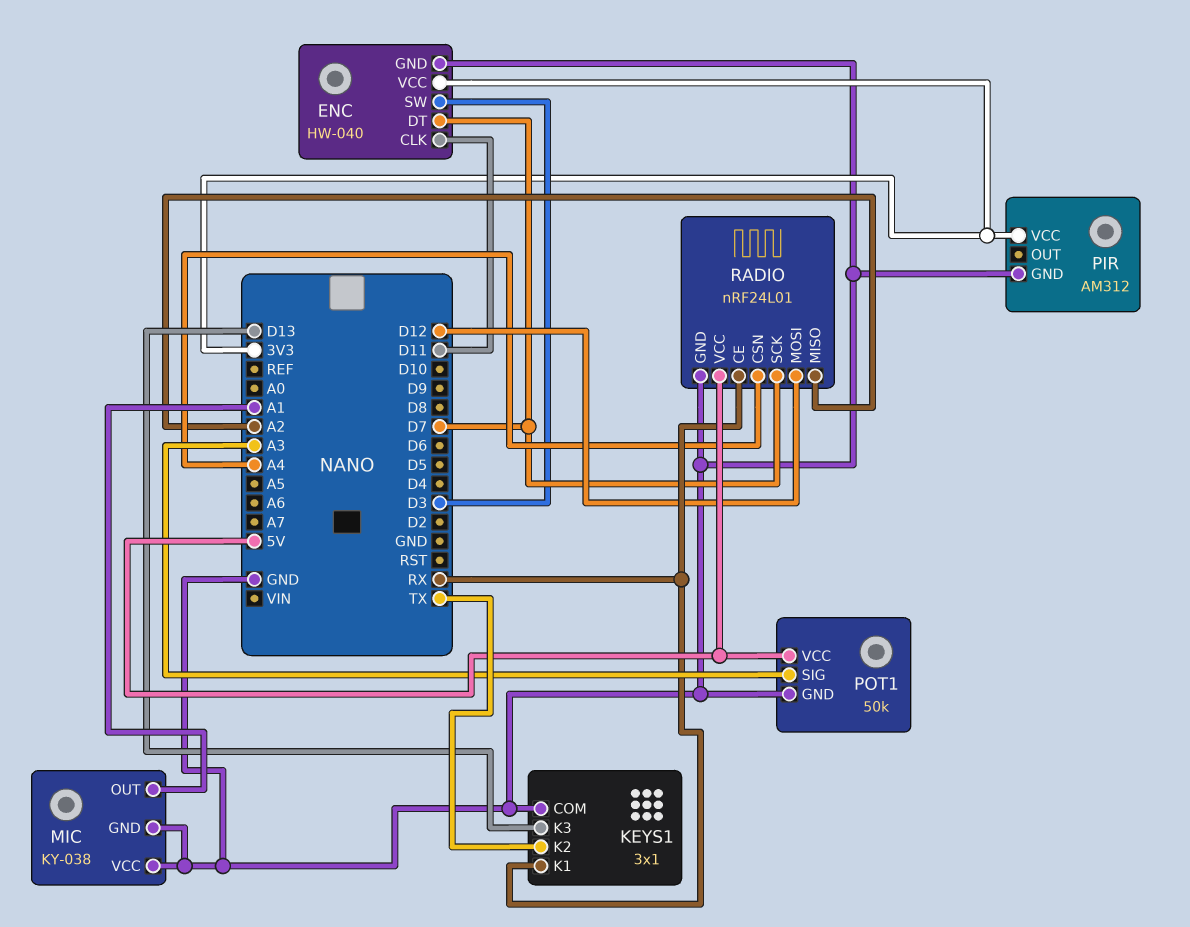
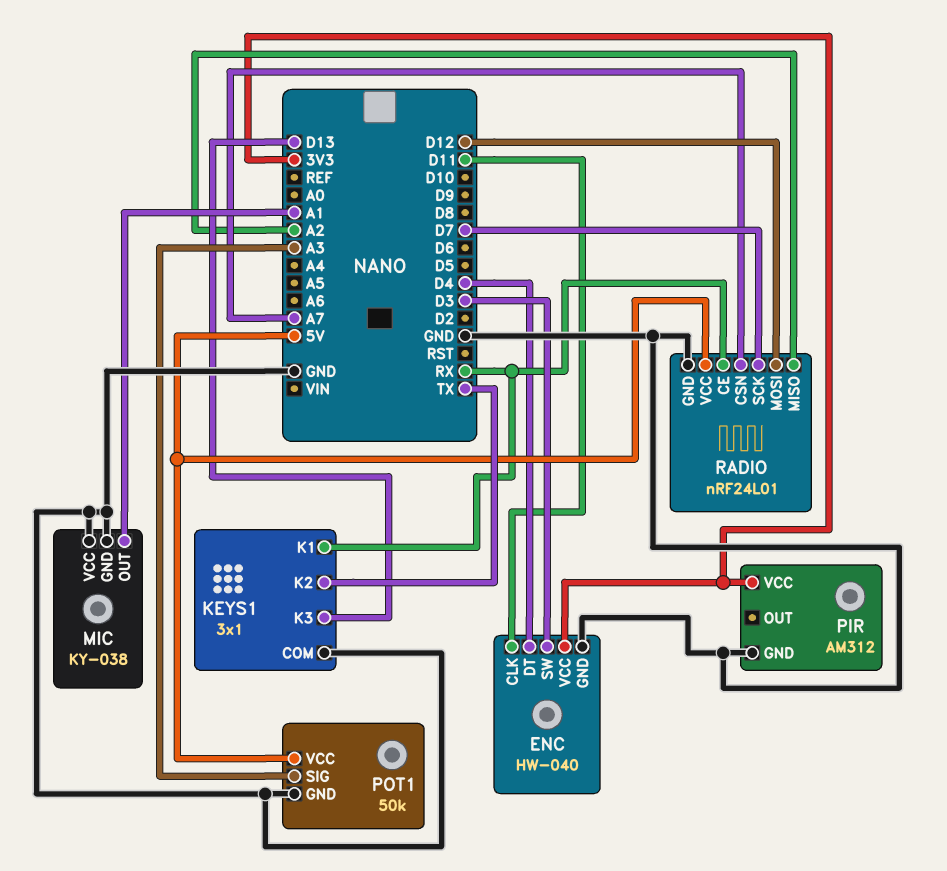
ENC pin DT: D7 -> D4
RADIO pin CSN: A4 -> A7

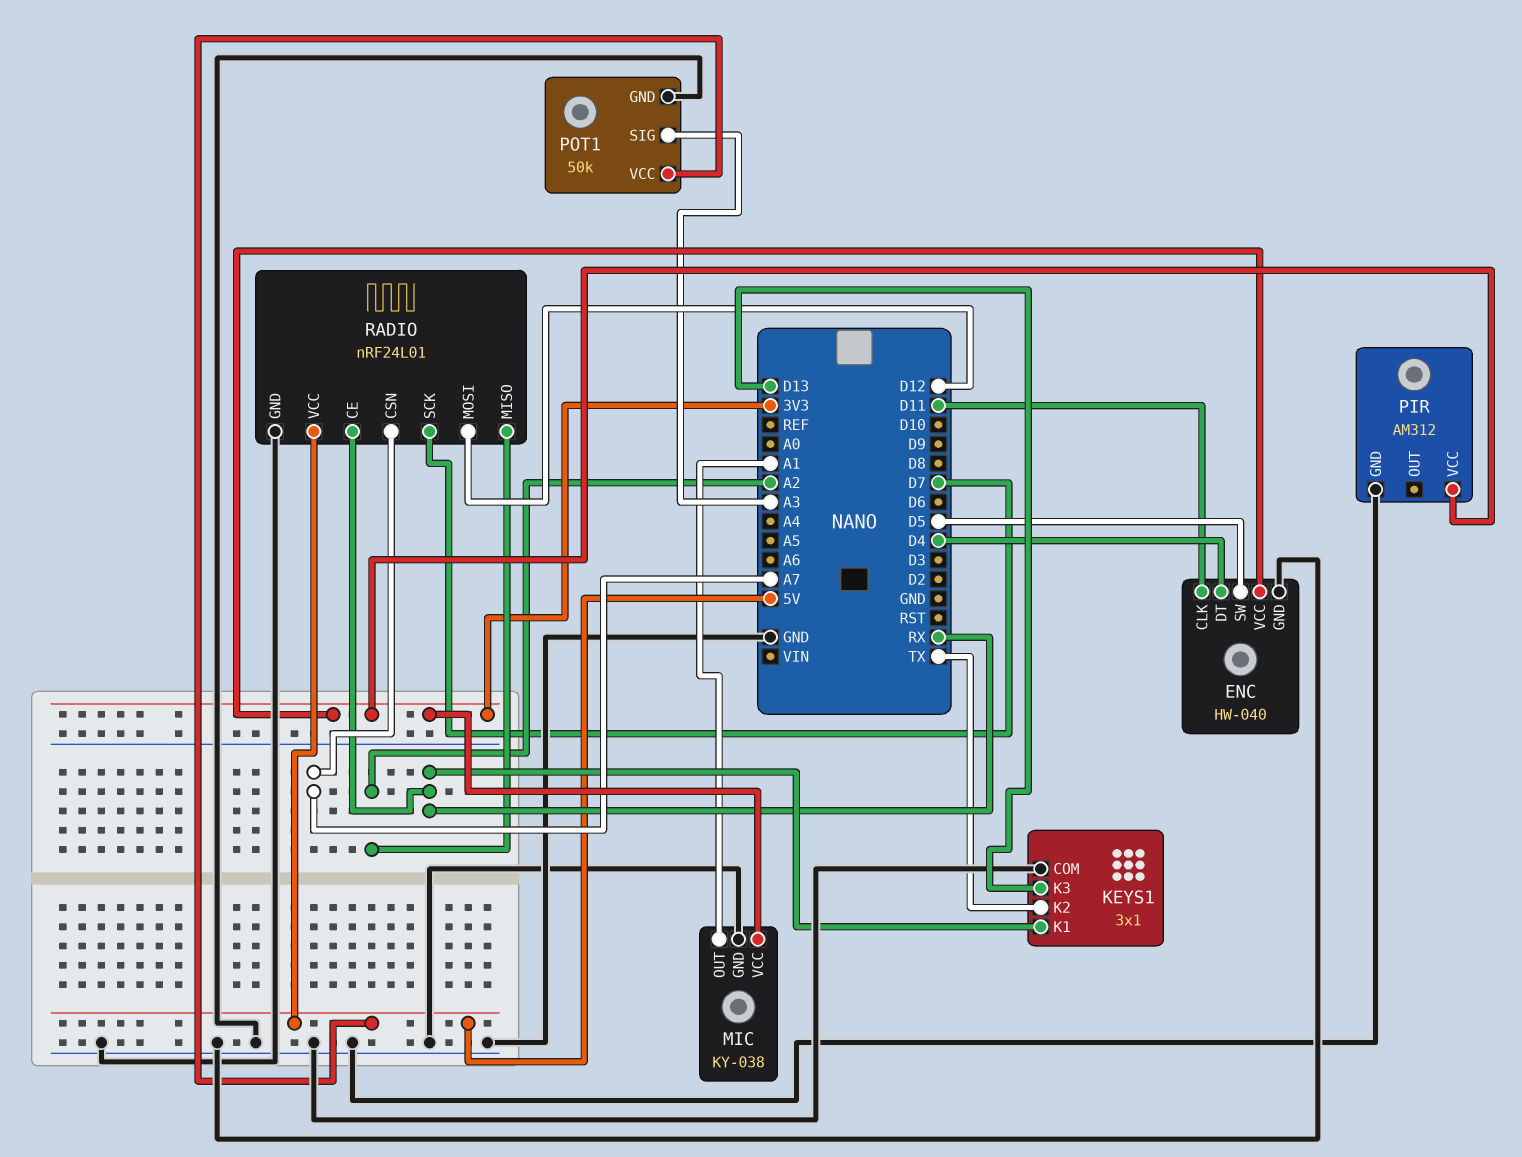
ENC pin SW: D3 -> D5
MIC pin VCC: GND -> 3V3

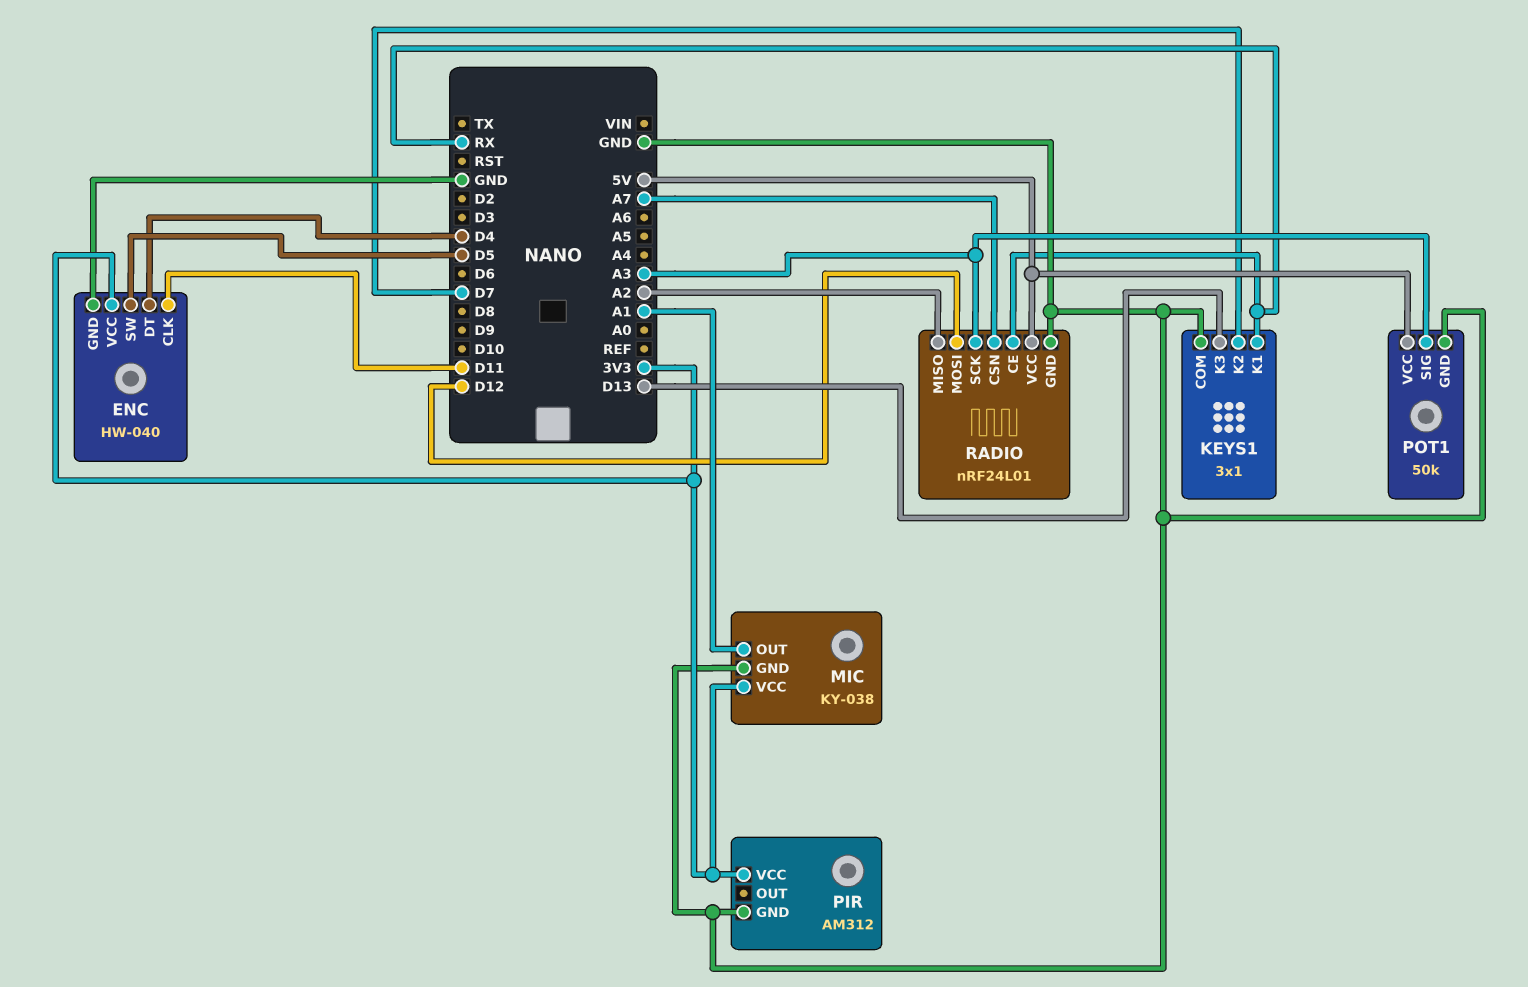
KEYS1 pin K2: TX -> D7
RADIO pin SCK: D7 -> A3

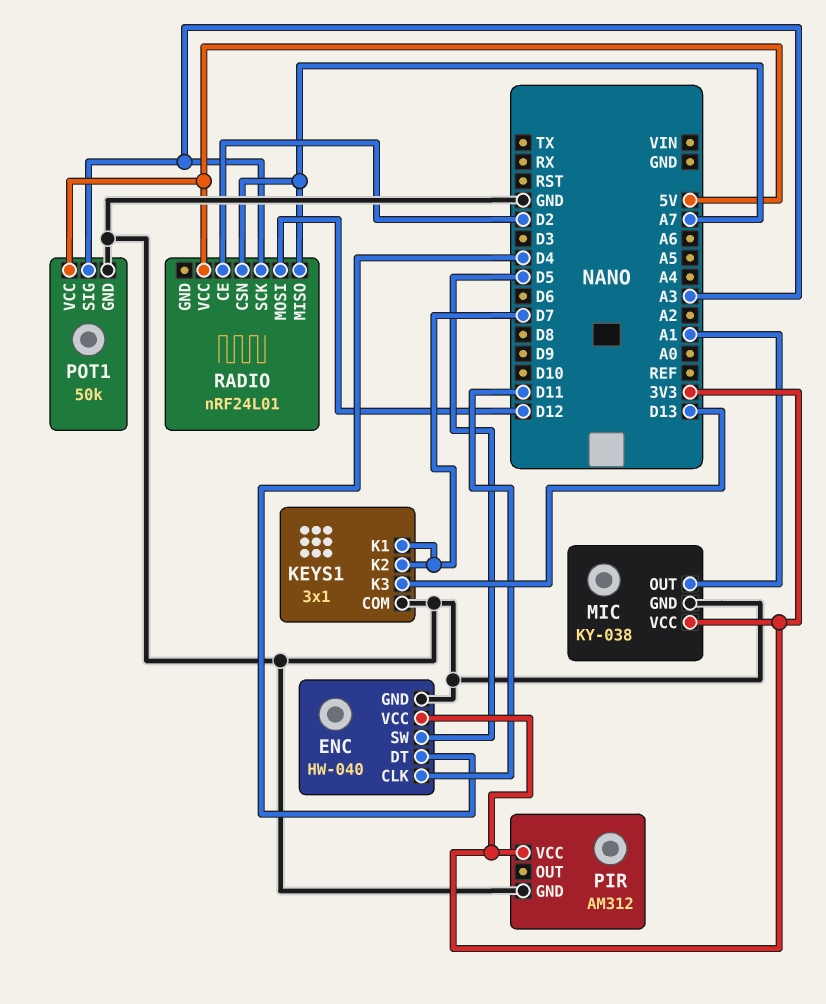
KEYS1 pin K1: RX -> D7
RADIO pin CE: RX -> D2
RADIO pin GND: GND -> none
RADIO pin MISO: A2 -> A7

